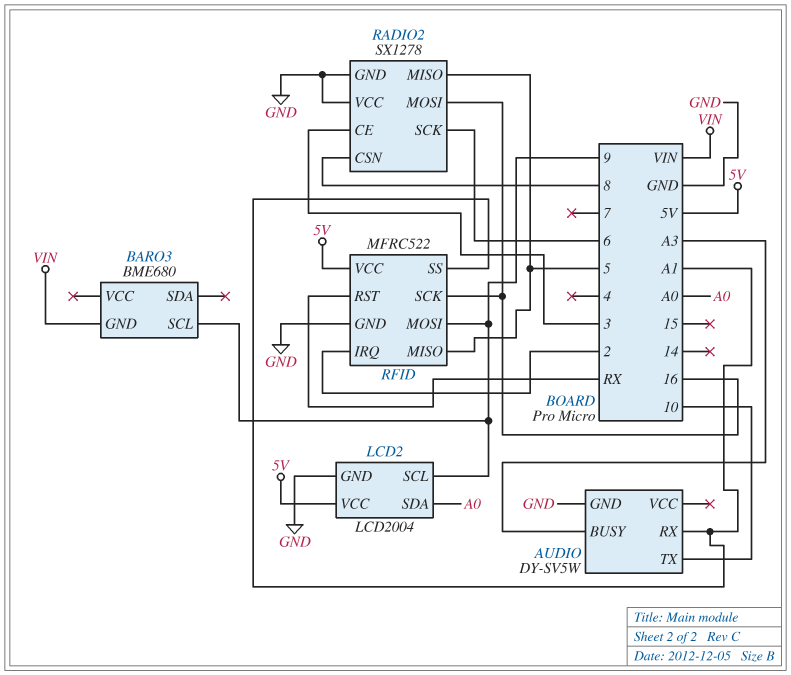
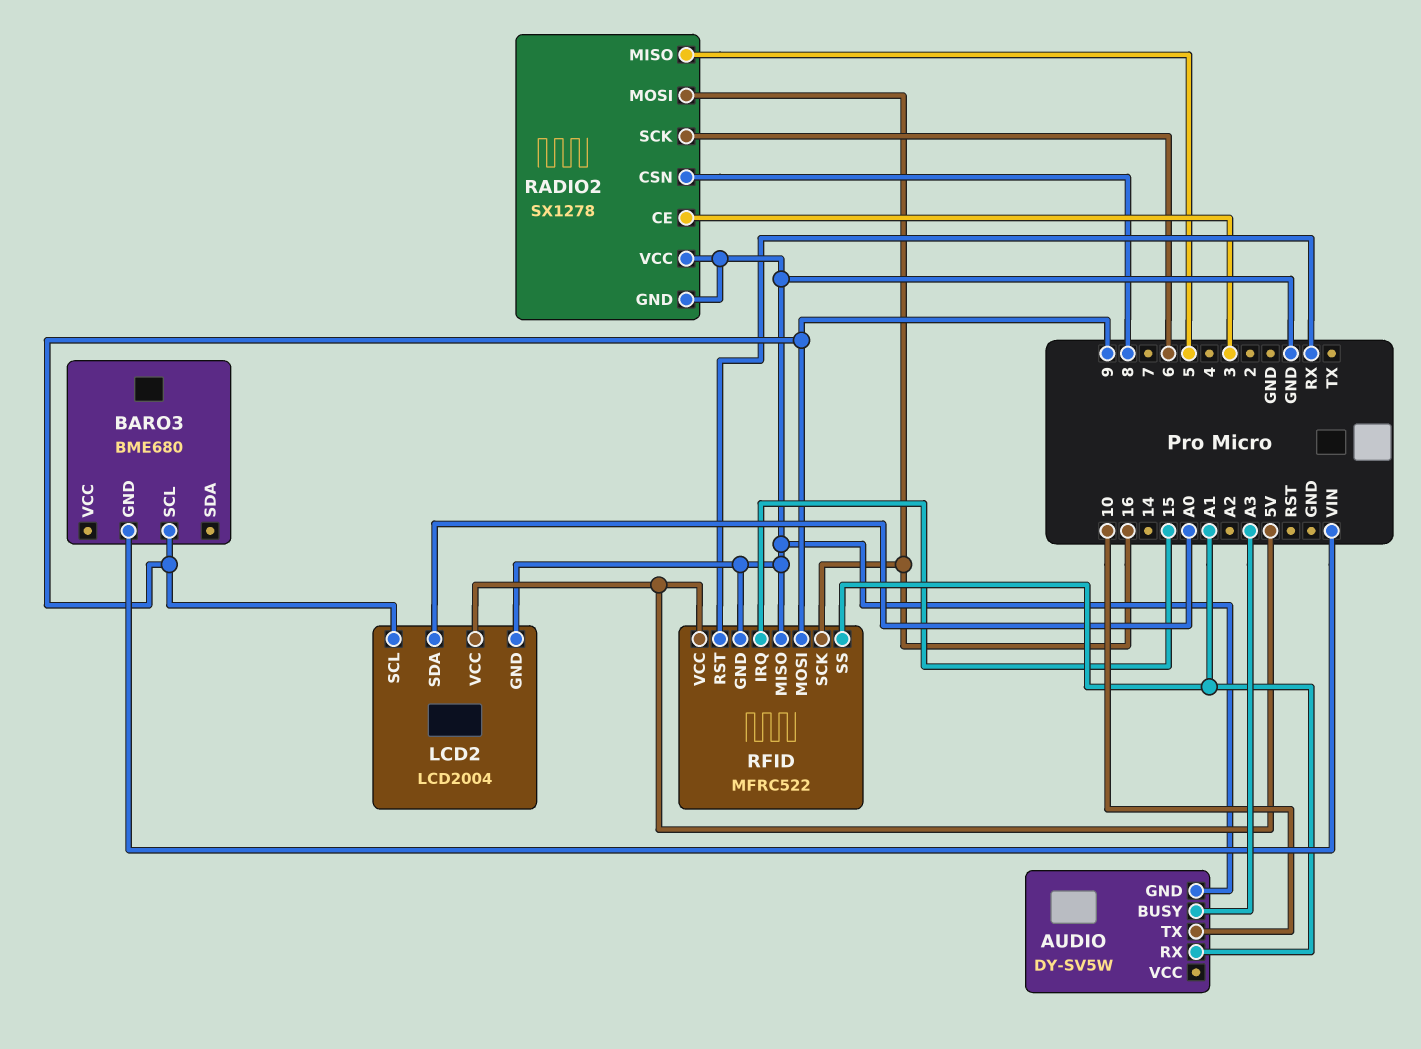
RFID pin IRQ: 2 -> 15
RFID pin MISO: 5 -> GND

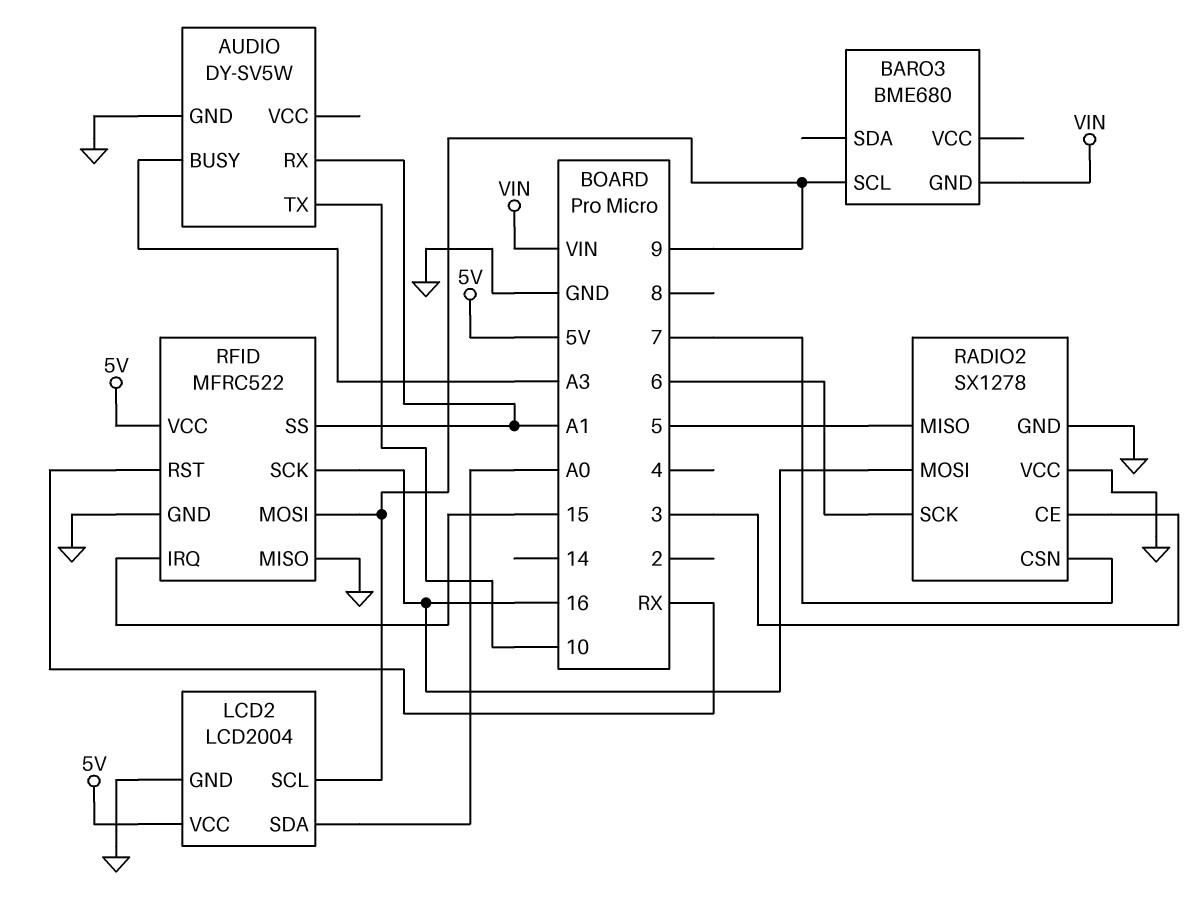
RADIO2 pin CSN: 8 -> 7

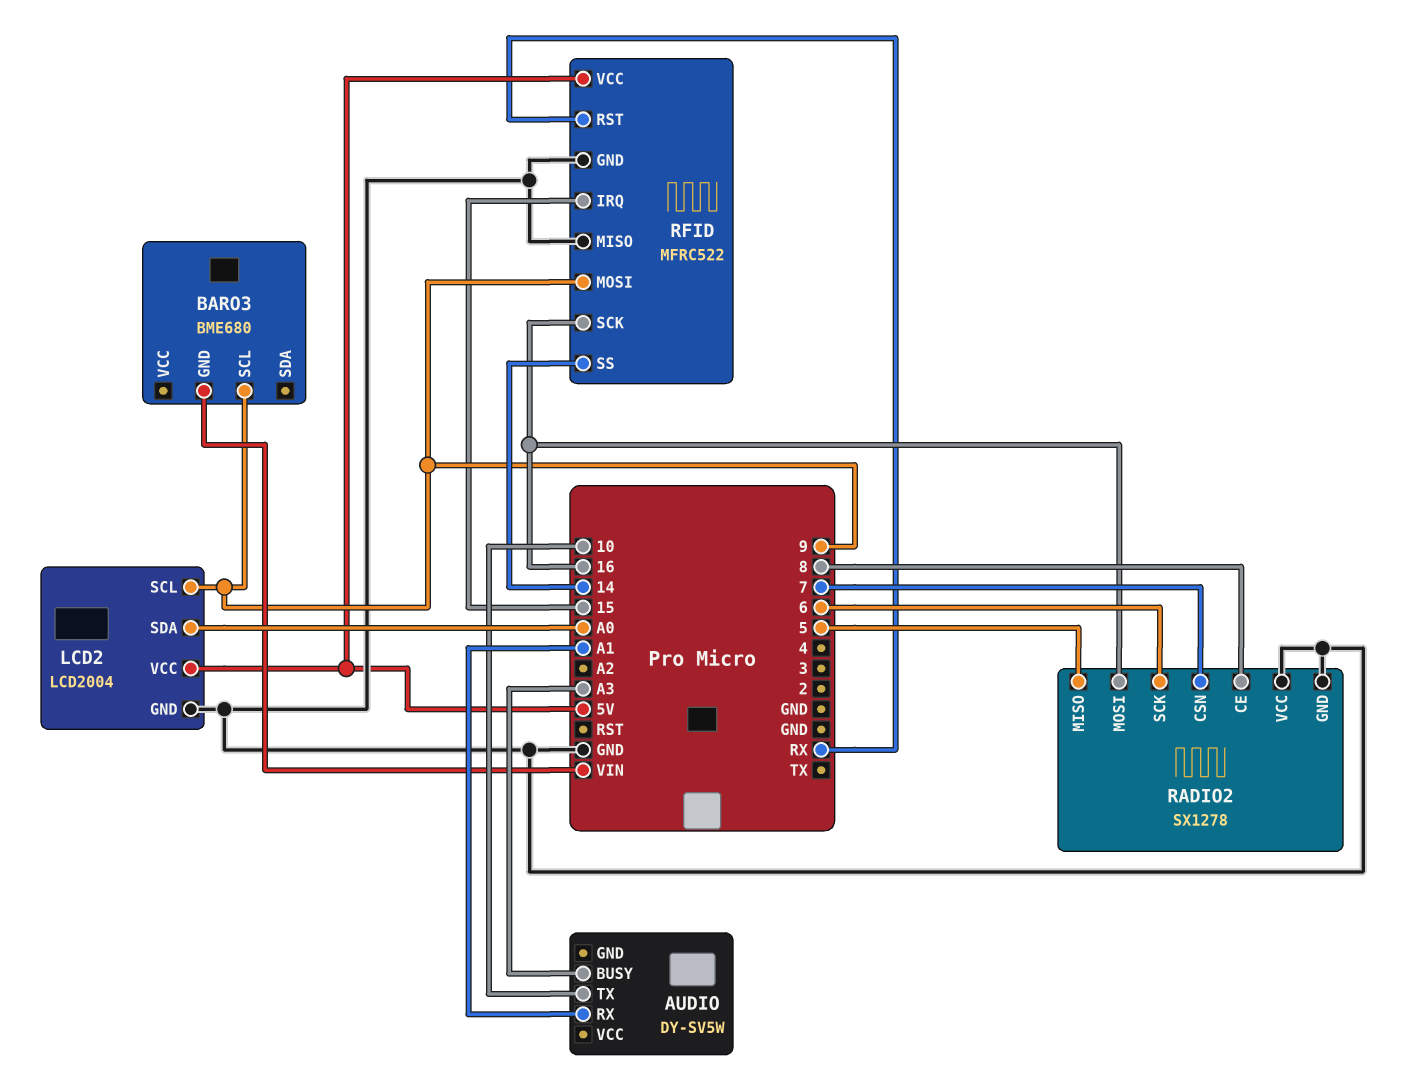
AUDIO pin GND: GND -> none
RADIO2 pin CE: 3 -> 8
RFID pin SS: A1 -> 14

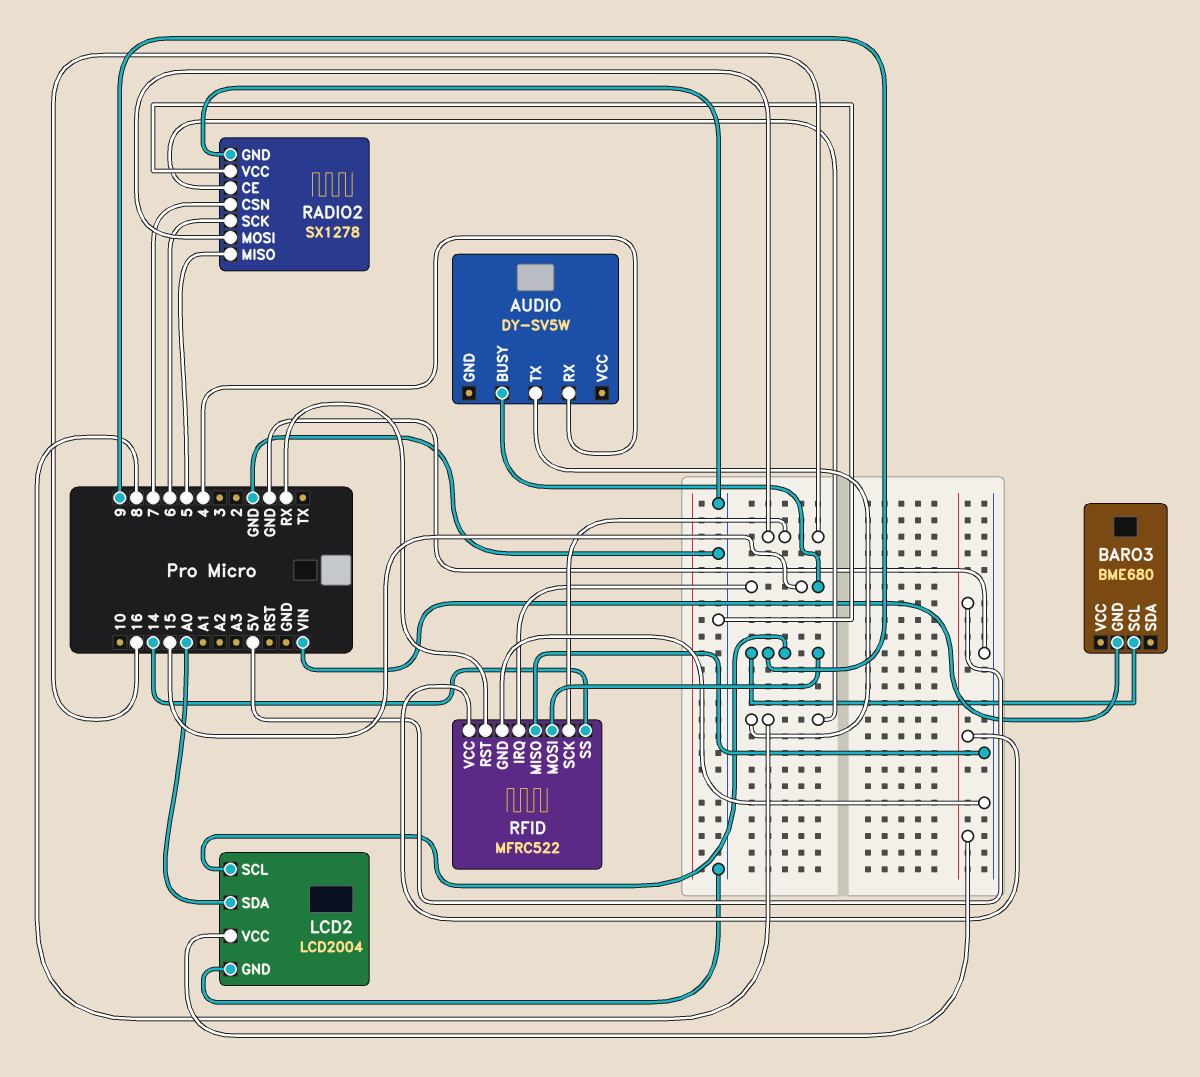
AUDIO pin BUSY: A3 -> 15
AUDIO pin RX: A1 -> 4
AUDIO pin TX: 10 -> 8

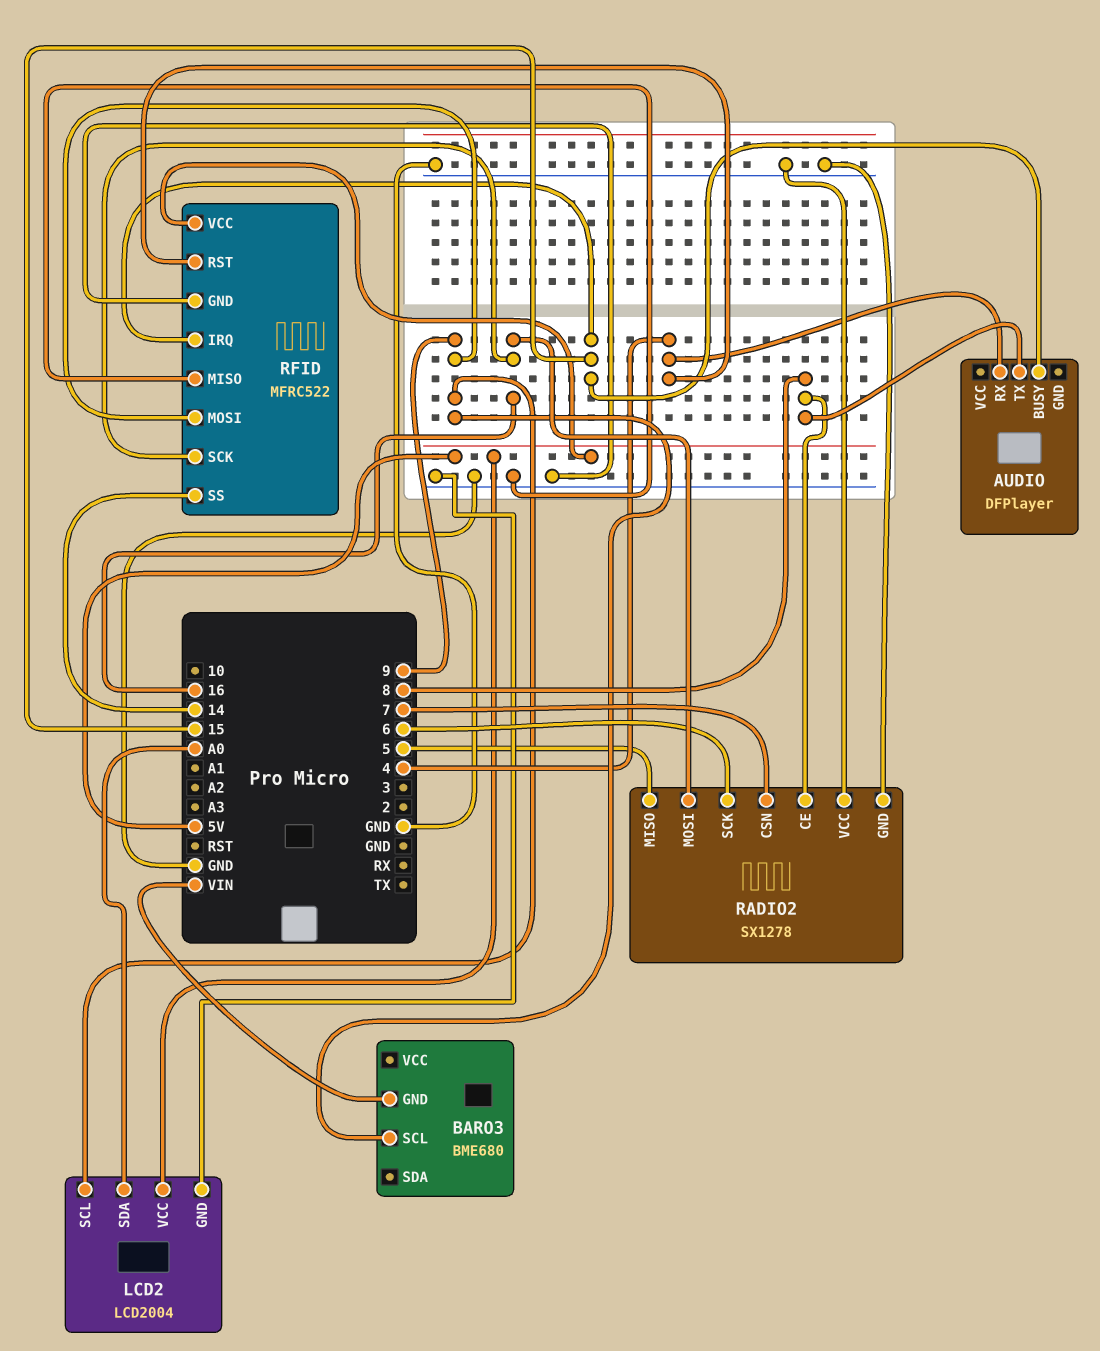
AUDIO: DY-SV5W -> DFPlayer
RFID pin RST: RX -> 4

